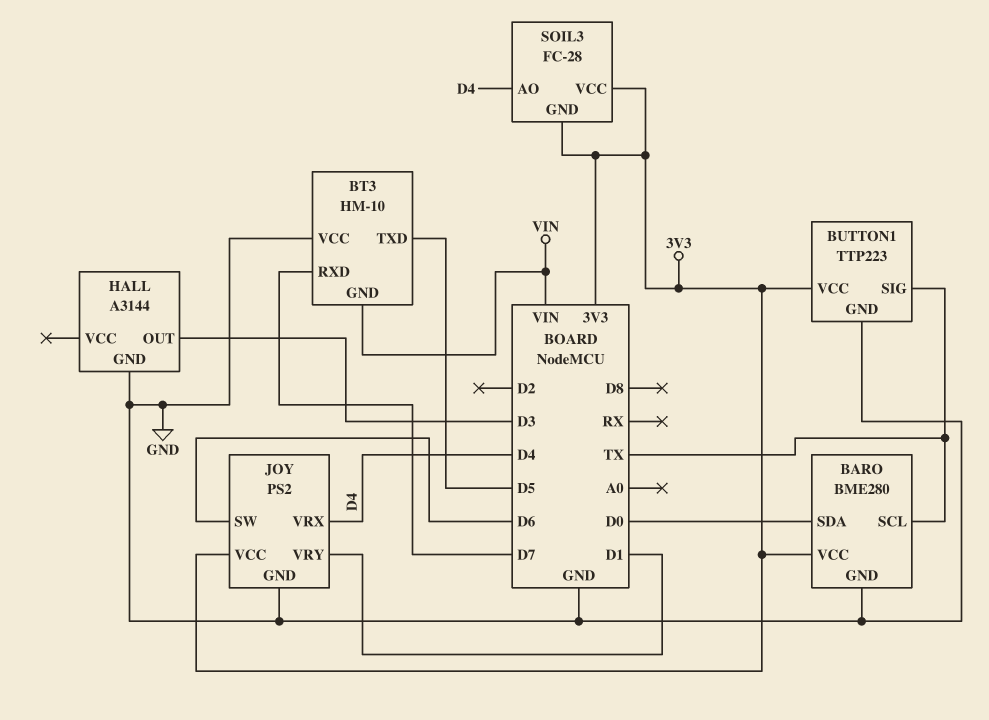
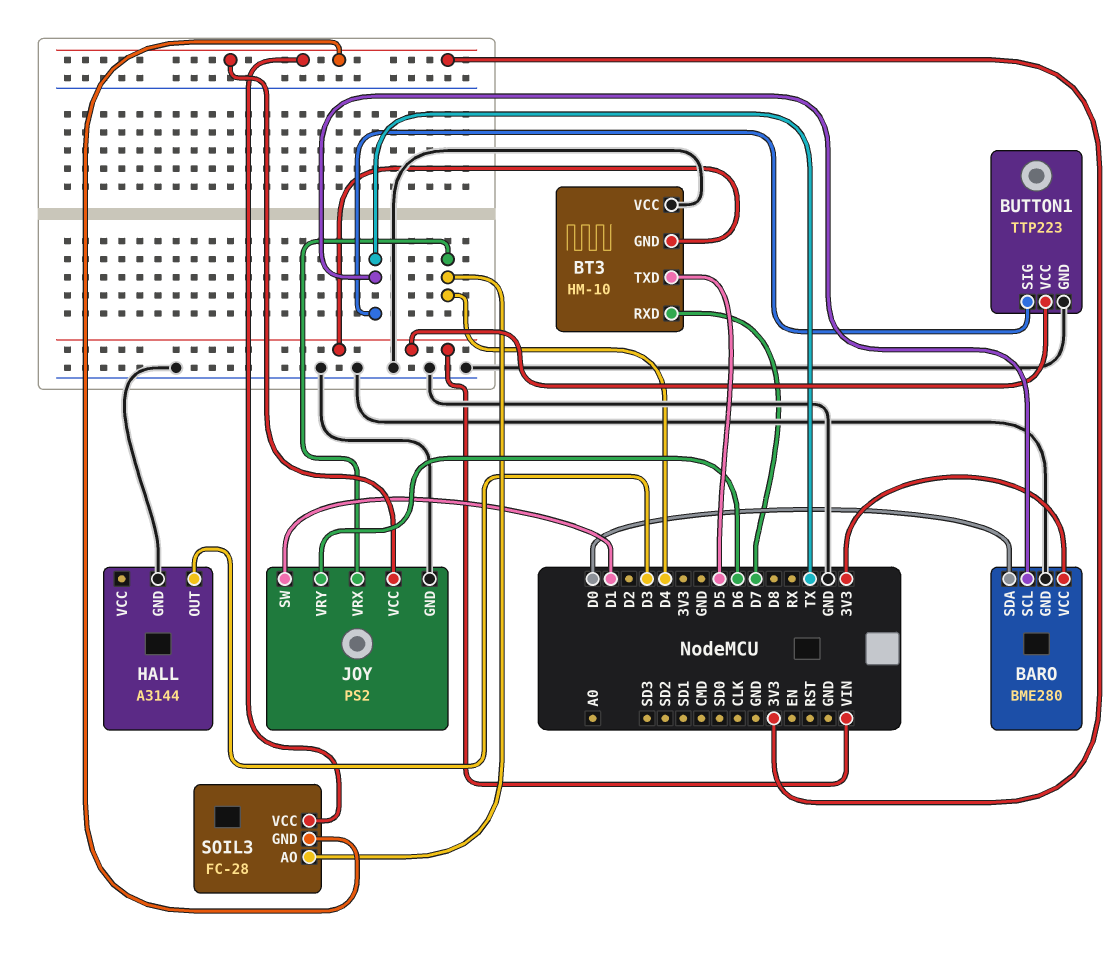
BUTTON1 pin VCC: 3V3 -> VIN
JOY pin SW: D6 -> D1
JOY pin VRY: D1 -> D6

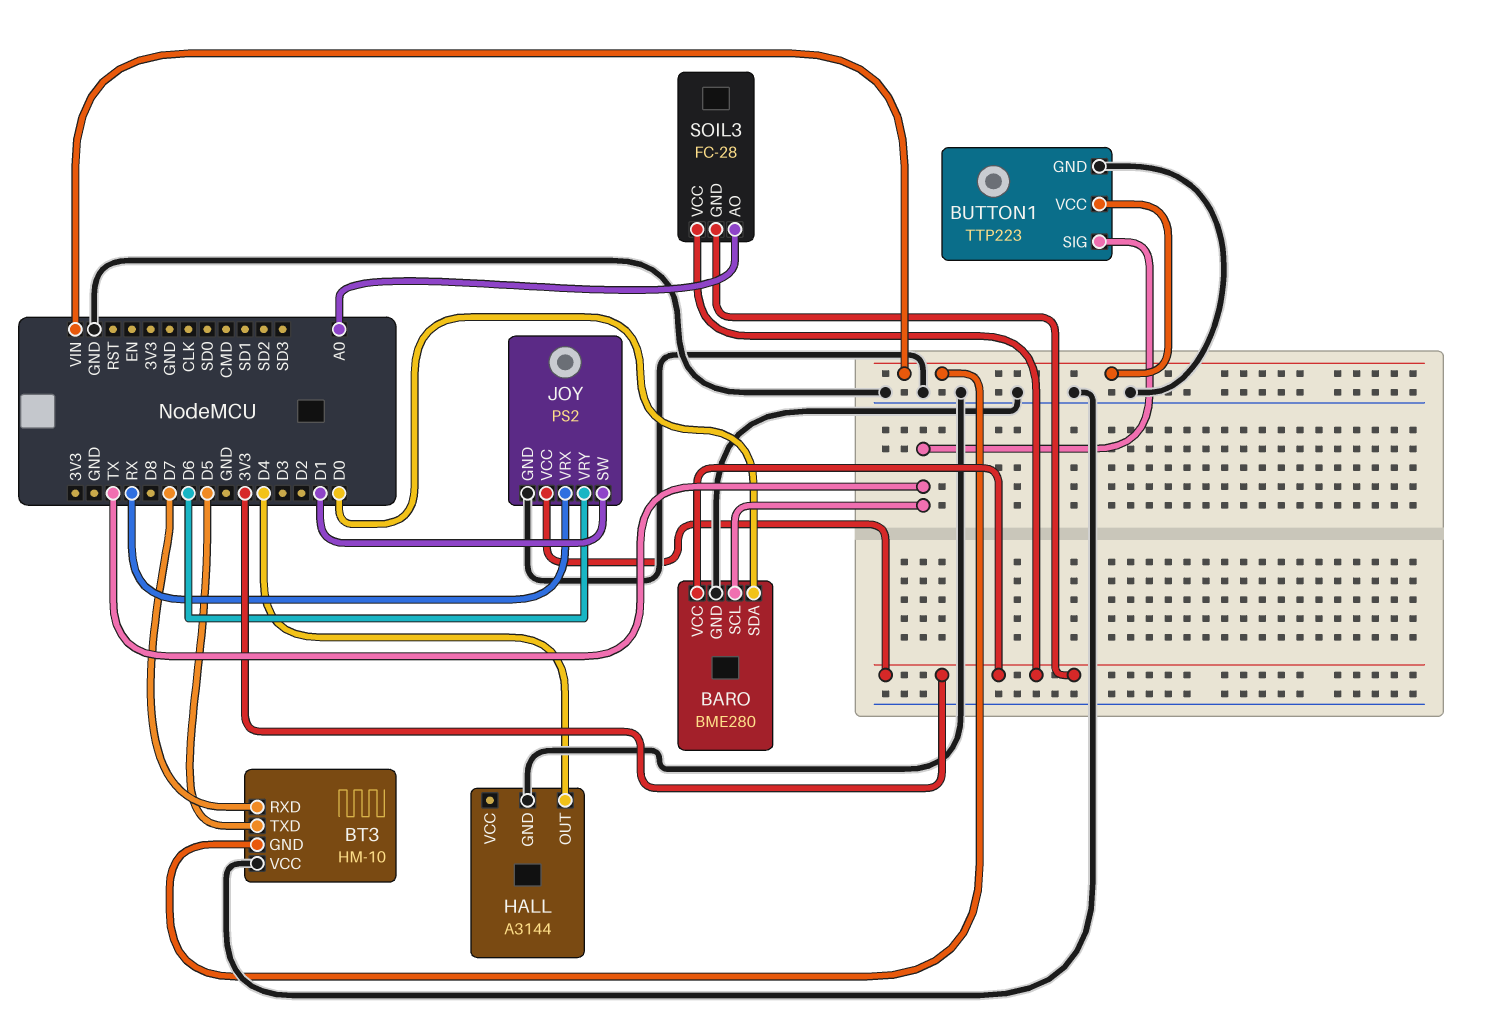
HALL pin OUT: D3 -> D4
JOY pin VRX: D4 -> RX
SOIL3 pin AO: D4 -> A0

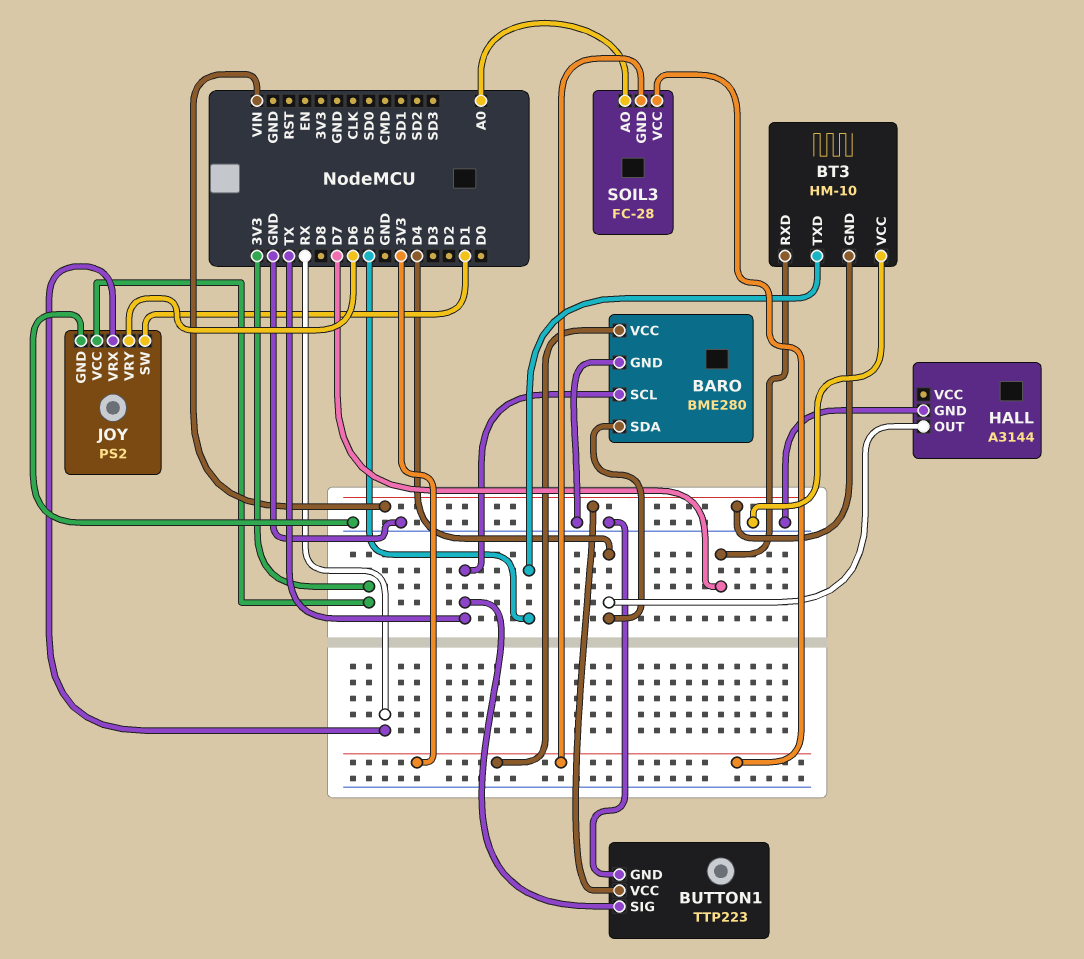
BARO pin SDA: D0 -> D4

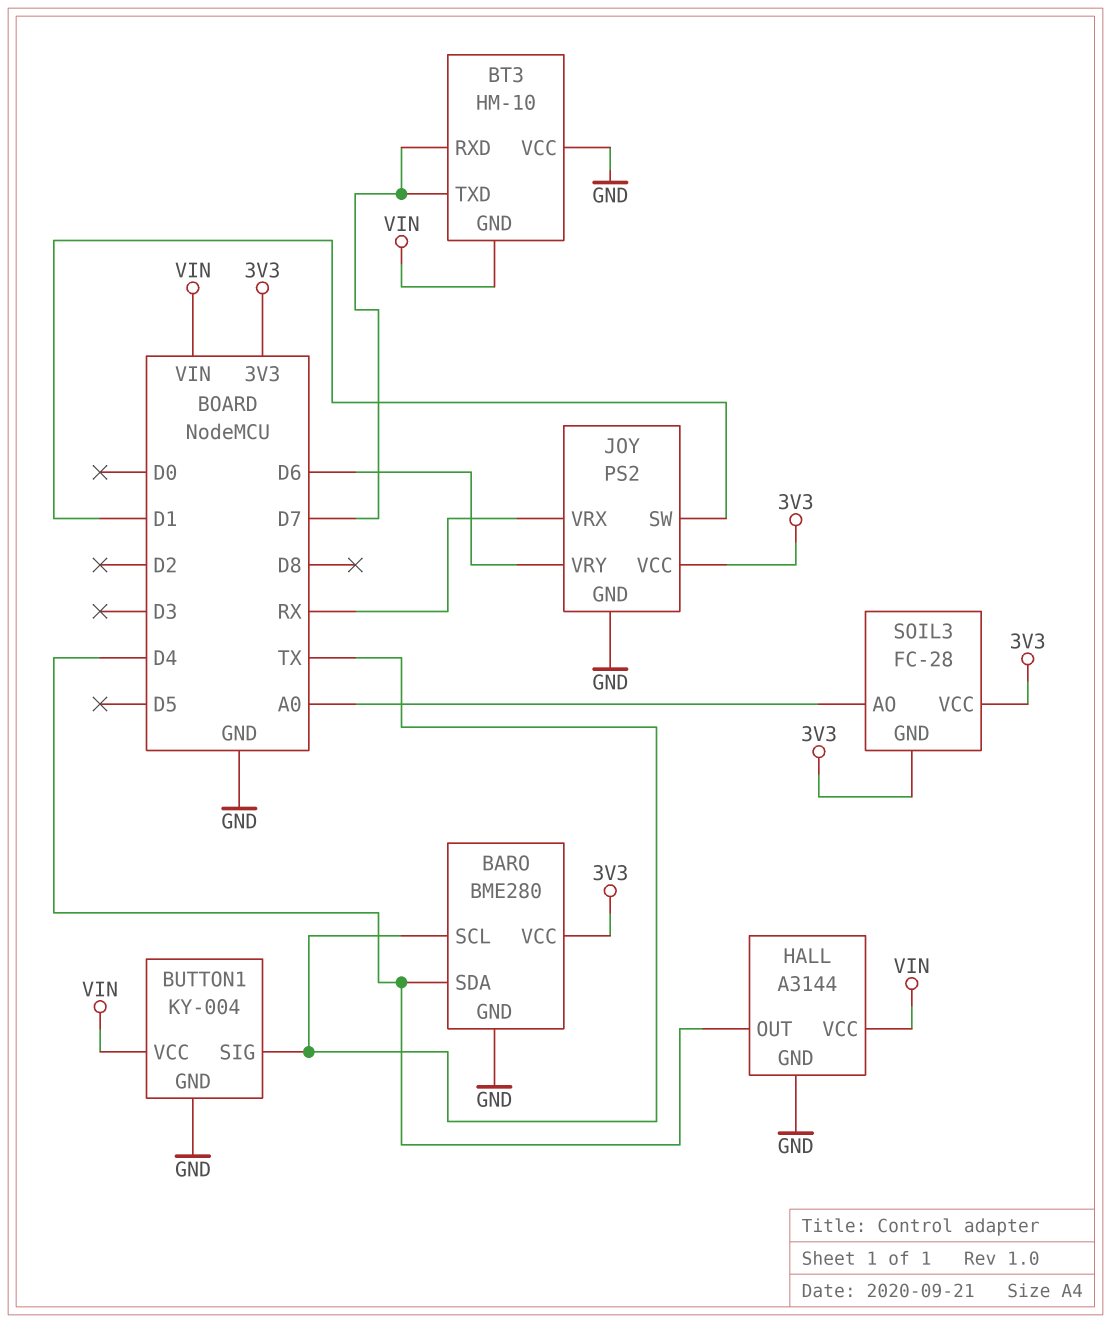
BT3 pin TXD: D5 -> D7
BUTTON1: TTP223 -> KY-004
HALL pin VCC: none -> VIN

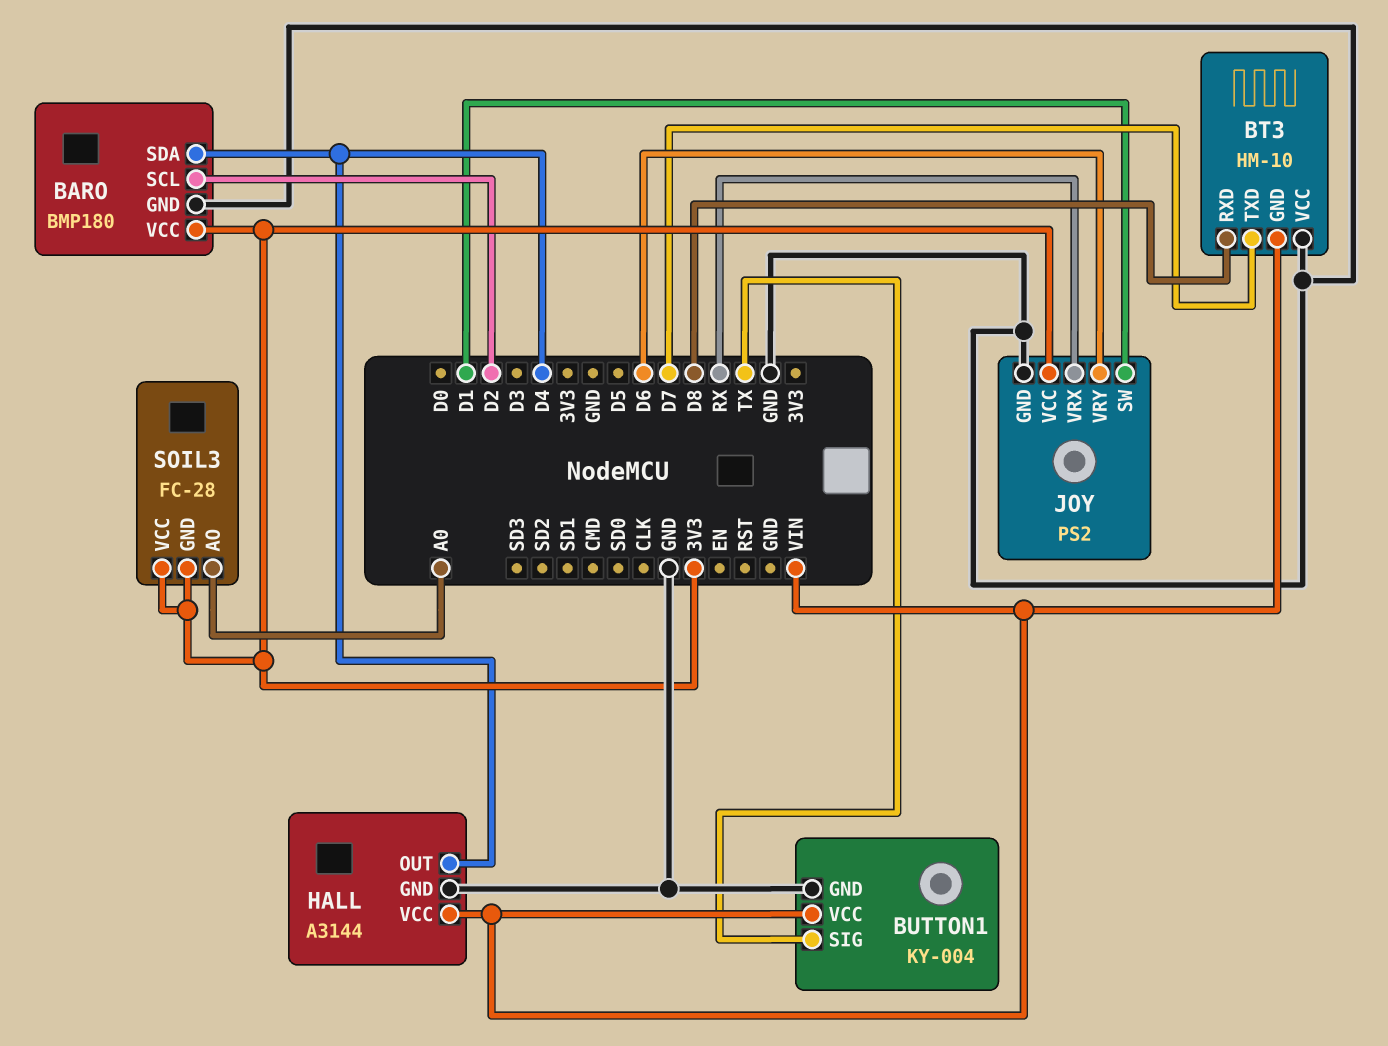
BARO: BME280 -> BMP180
BARO pin SCL: TX -> D2
BT3 pin RXD: D7 -> D8

